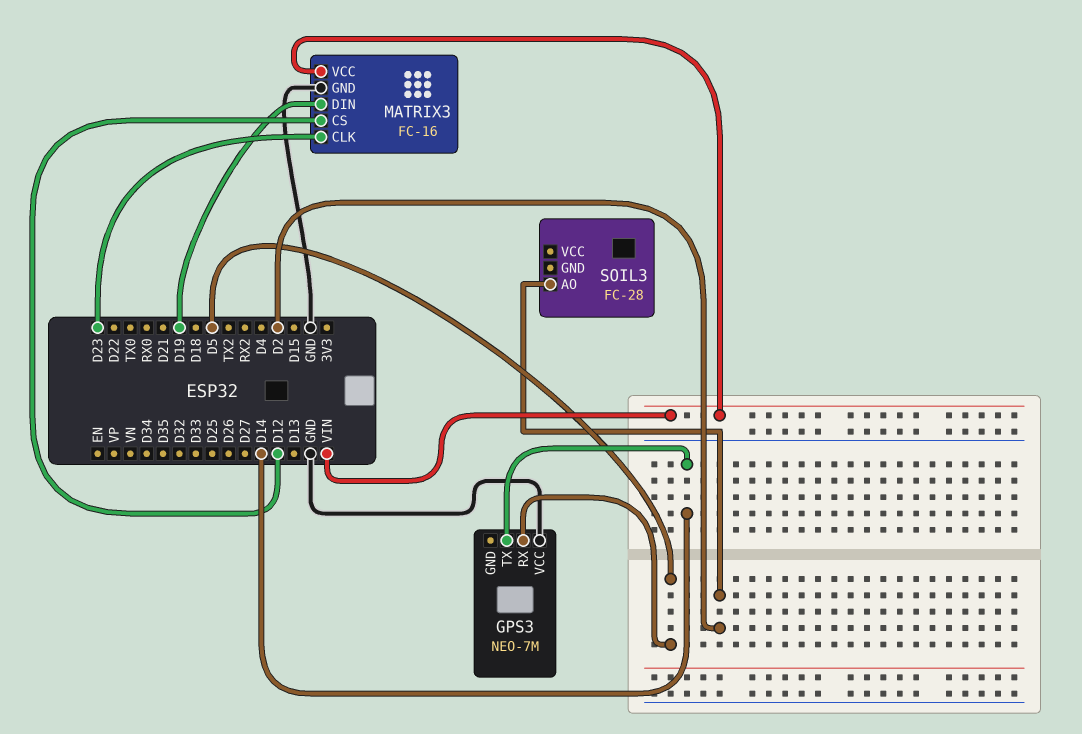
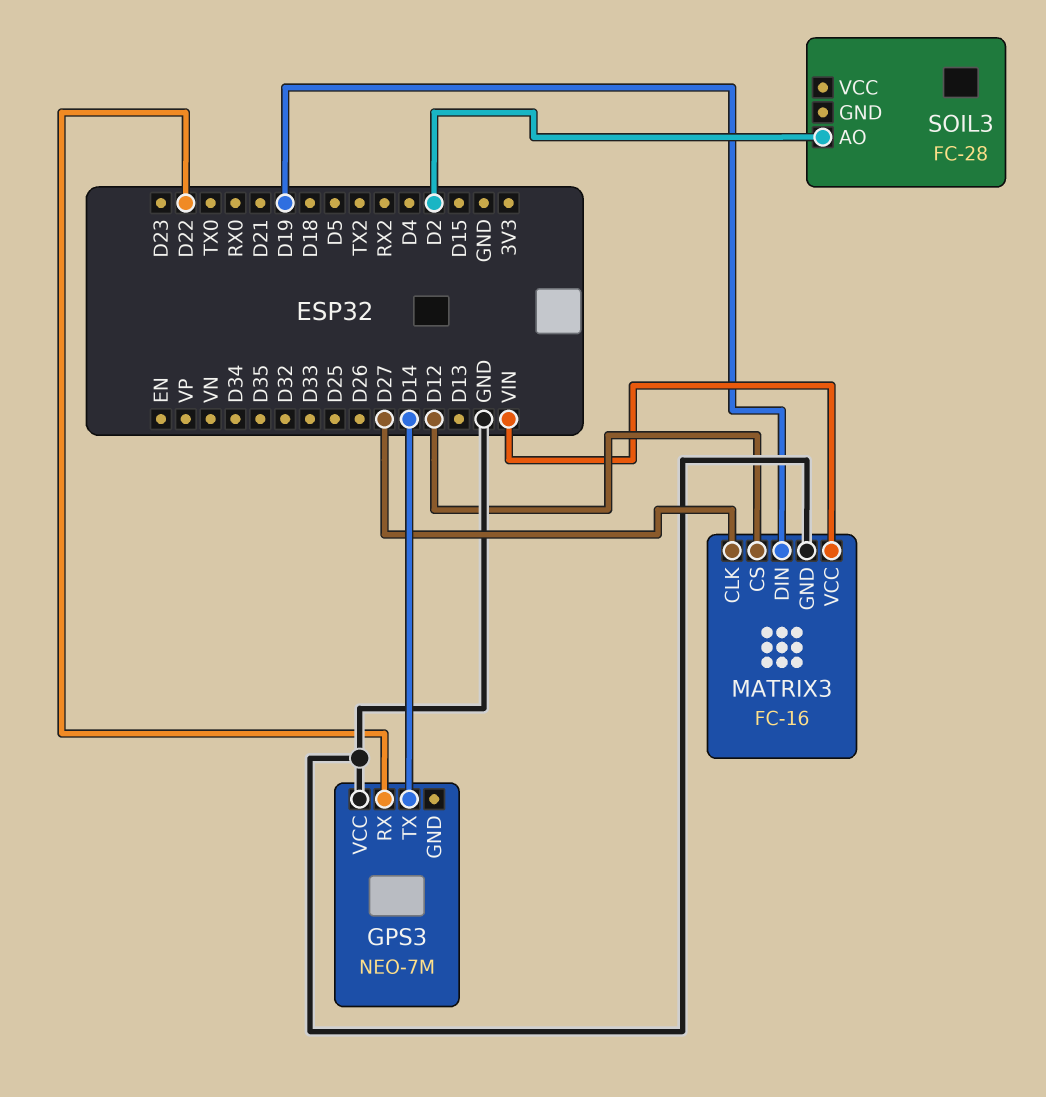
GPS3 pin RX: D5 -> D22
MATRIX3 pin CLK: D23 -> D27

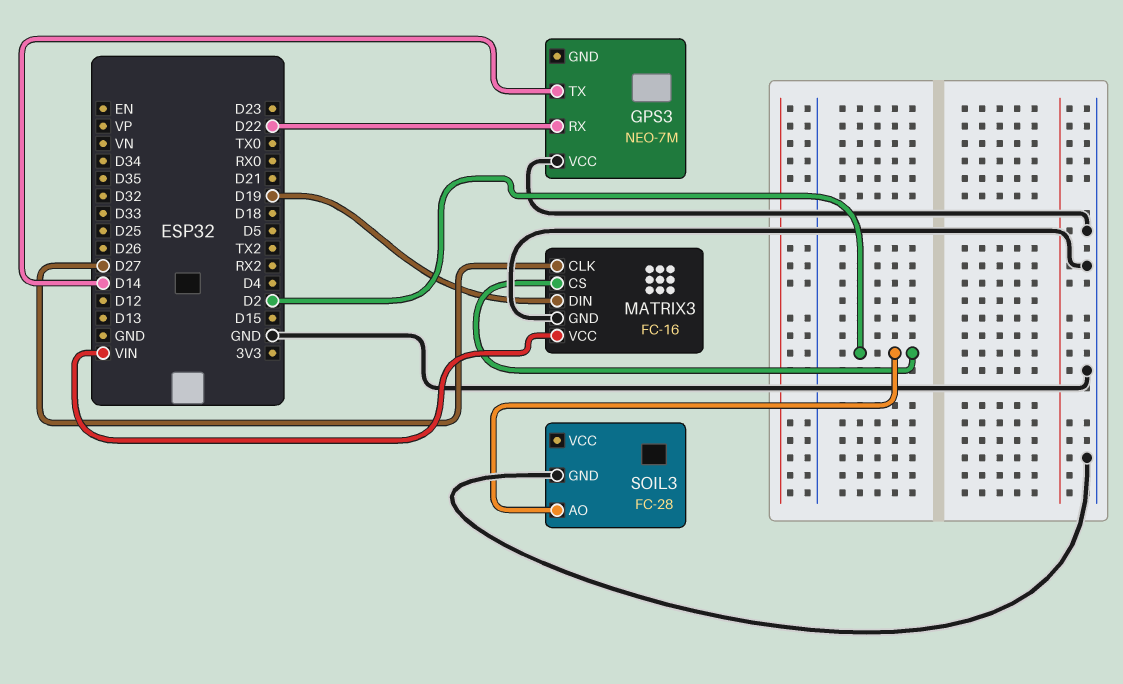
MATRIX3 pin CS: D12 -> D2
SOIL3 pin GND: none -> GND

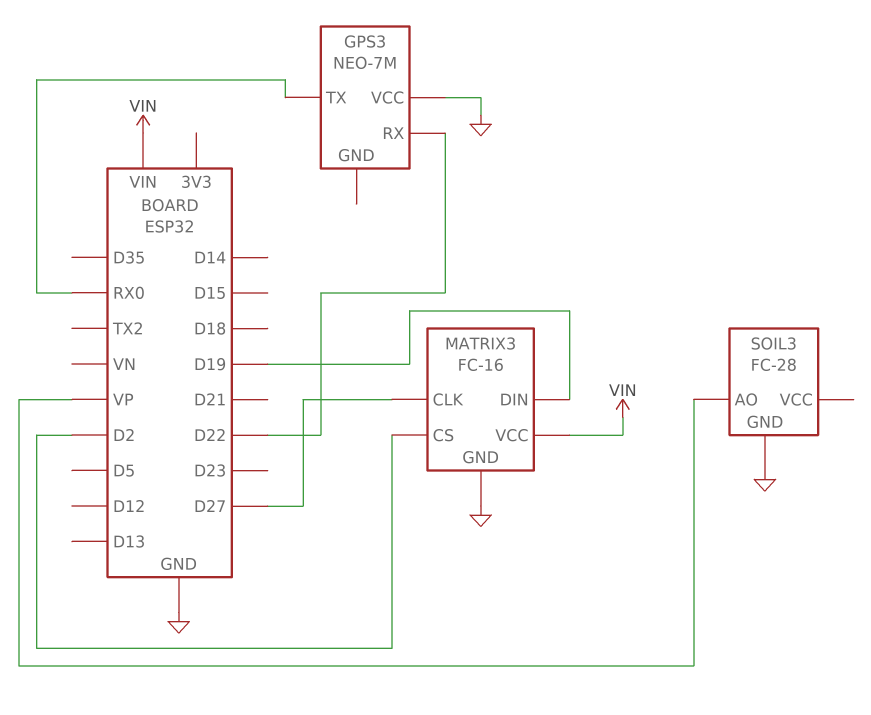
GPS3 pin TX: D14 -> RX0
SOIL3 pin AO: D2 -> VP

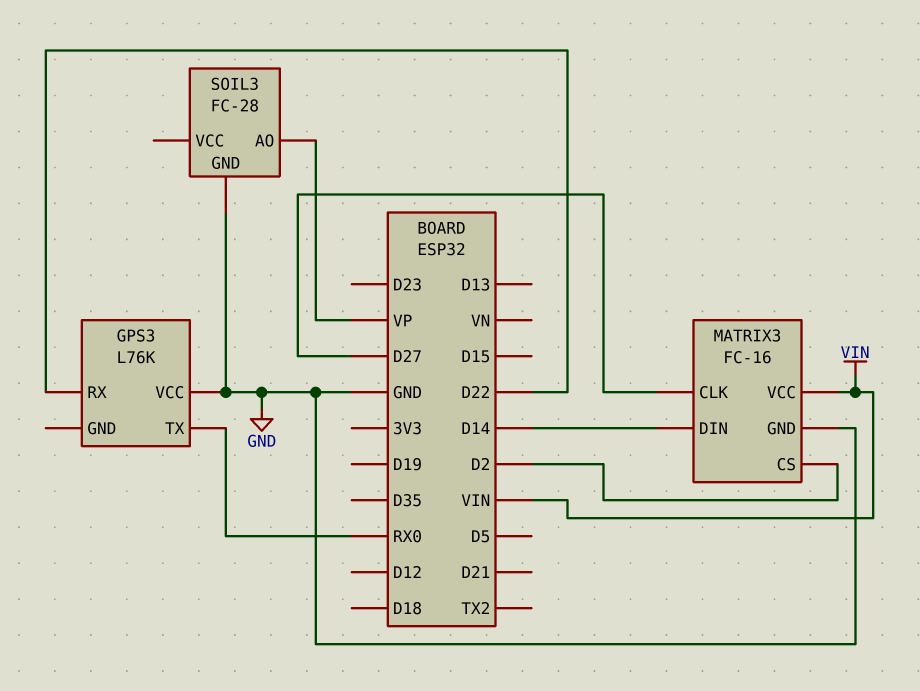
GPS3: NEO-7M -> L76K
MATRIX3 pin DIN: D19 -> D14

